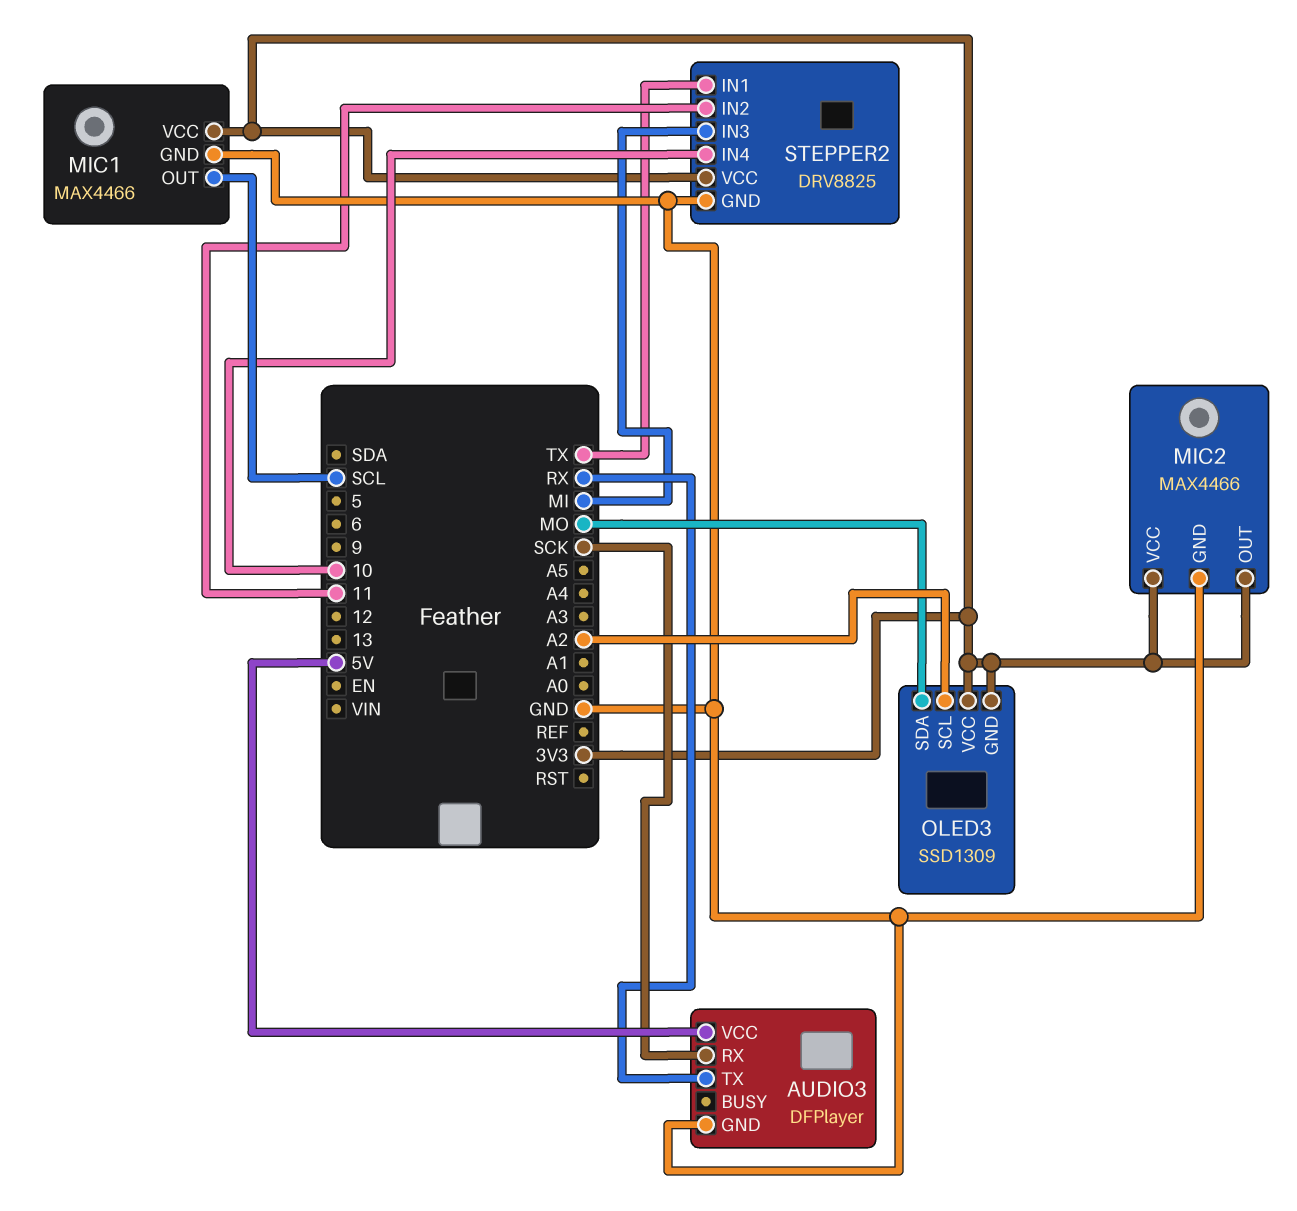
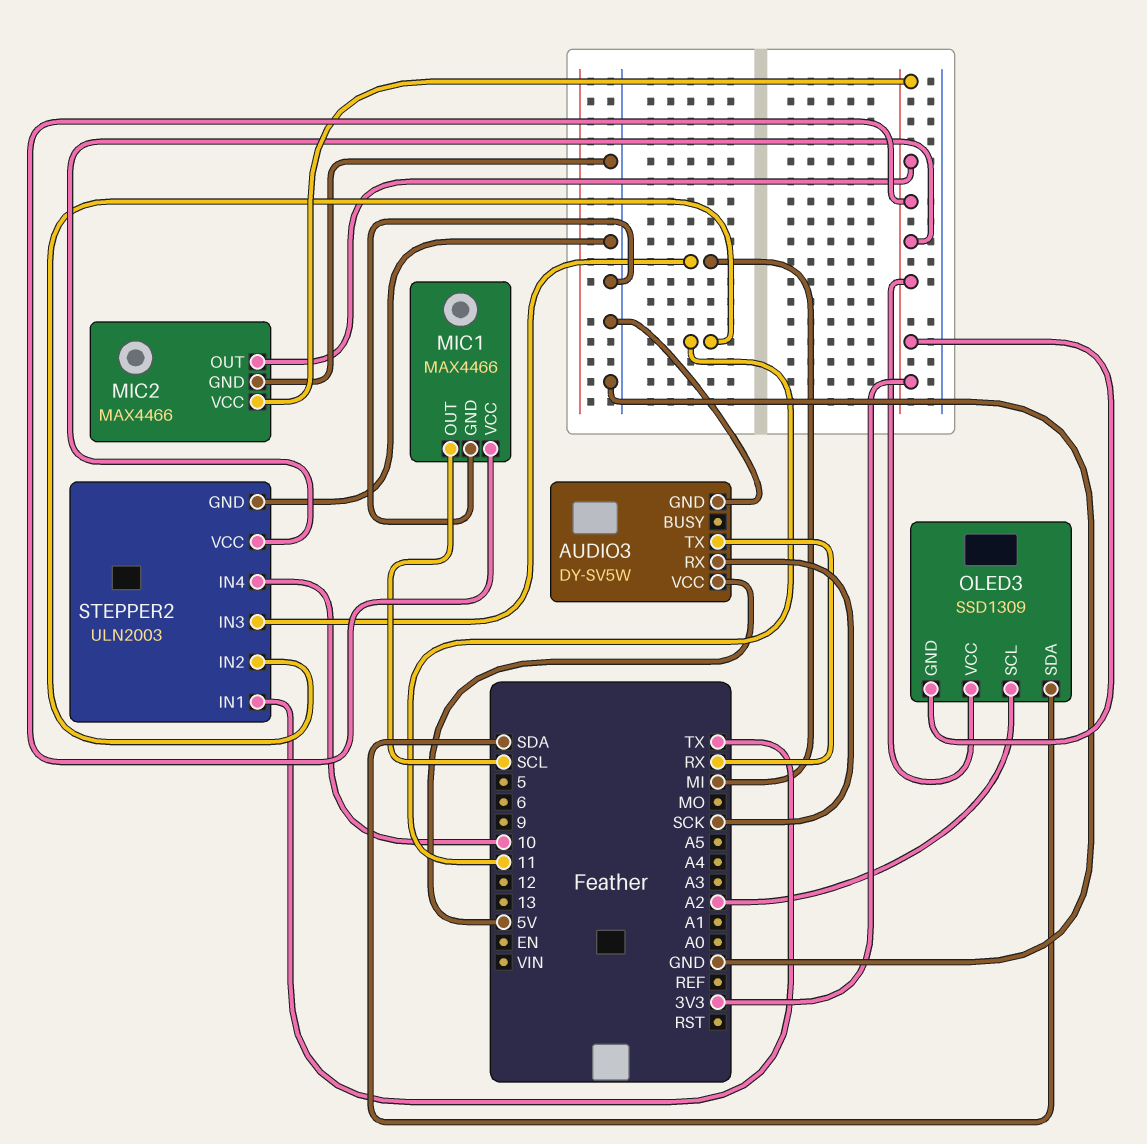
AUDIO3: DFPlayer -> DY-SV5W
OLED3 pin SDA: MO -> SDA
STEPPER2: DRV8825 -> ULN2003

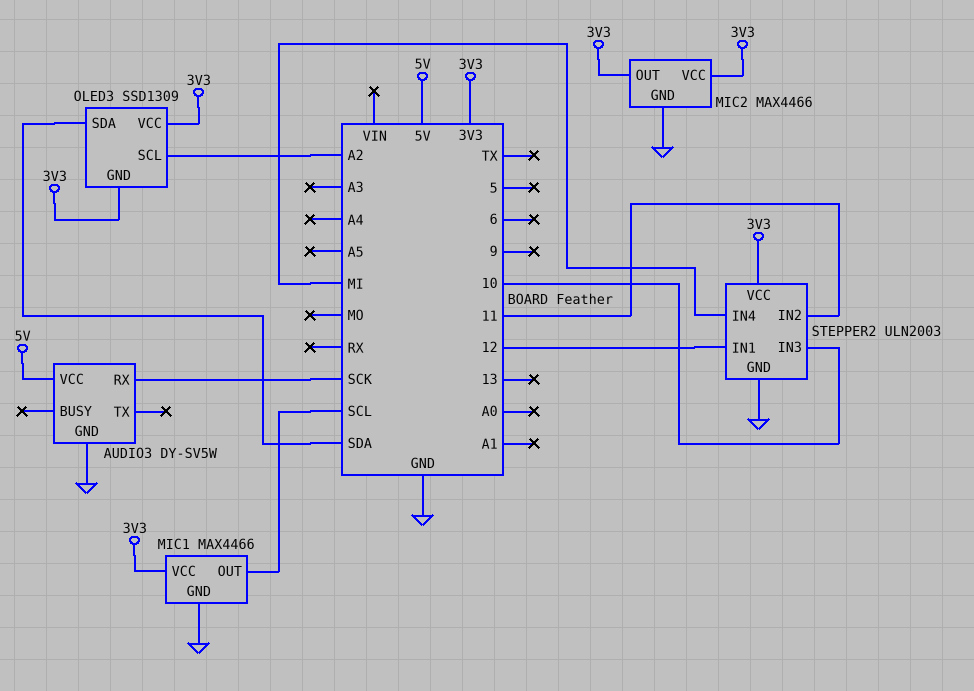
AUDIO3 pin TX: RX -> none
STEPPER2 pin IN1: TX -> 12
STEPPER2 pin IN3: MI -> 10
STEPPER2 pin IN4: 10 -> MI

